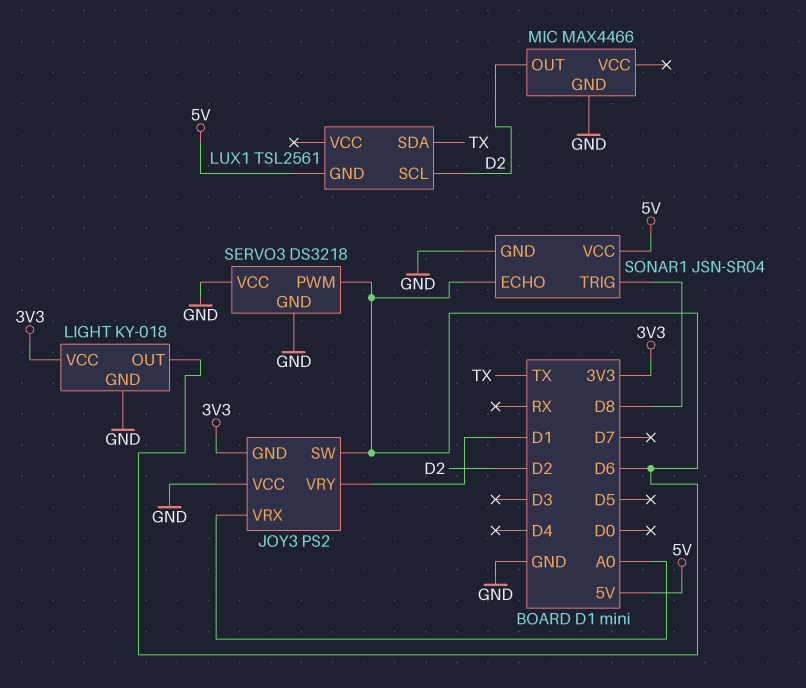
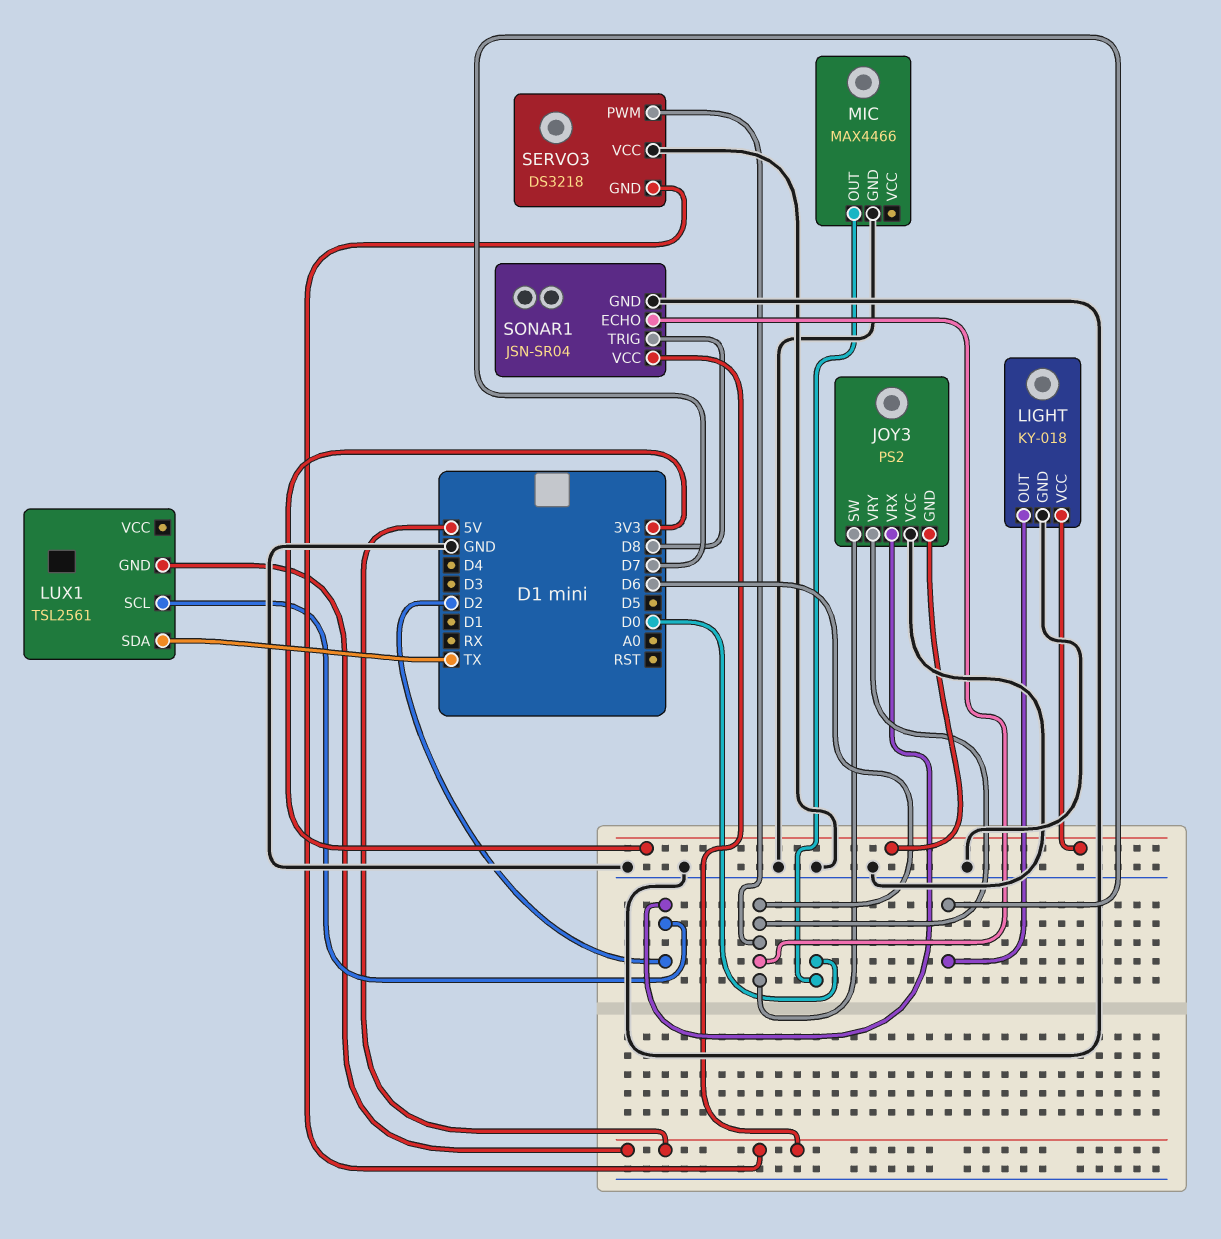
JOY3 pin VRX: A0 -> D2
JOY3 pin VRY: D1 -> D6
LIGHT pin OUT: D6 -> D7
MIC pin OUT: D2 -> D0
SERVO3 pin GND: GND -> 5V

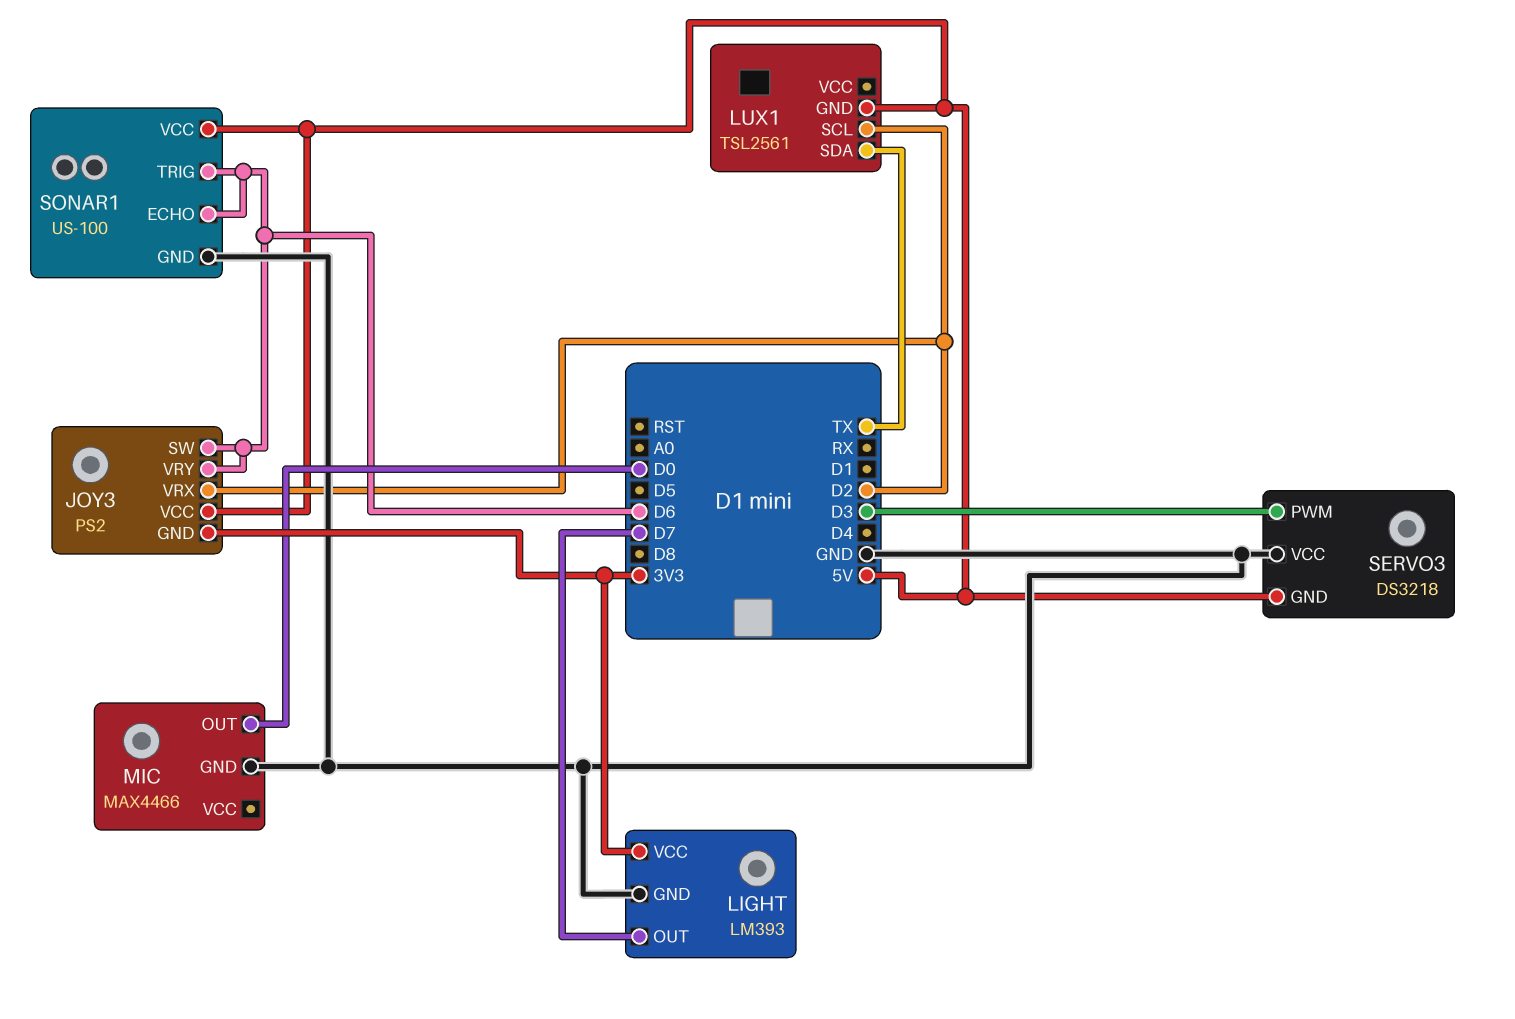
JOY3 pin VCC: GND -> 5V
LIGHT: KY-018 -> LM393
SERVO3 pin PWM: D6 -> D3
SONAR1: JSN-SR04 -> US-100
SONAR1 pin TRIG: D8 -> D6

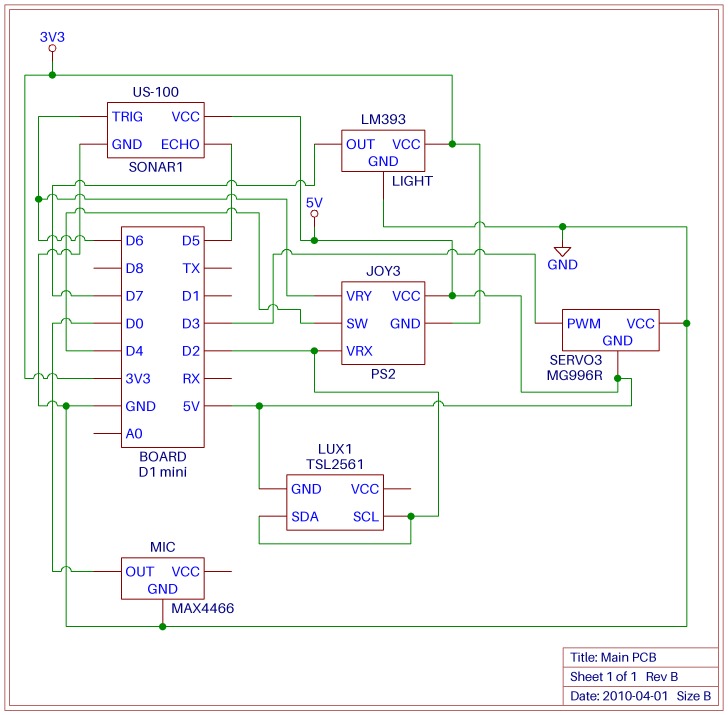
JOY3 pin SW: D6 -> D4
LUX1 pin SDA: TX -> D2
SERVO3: DS3218 -> MG996R
SONAR1 pin ECHO: D6 -> D5

